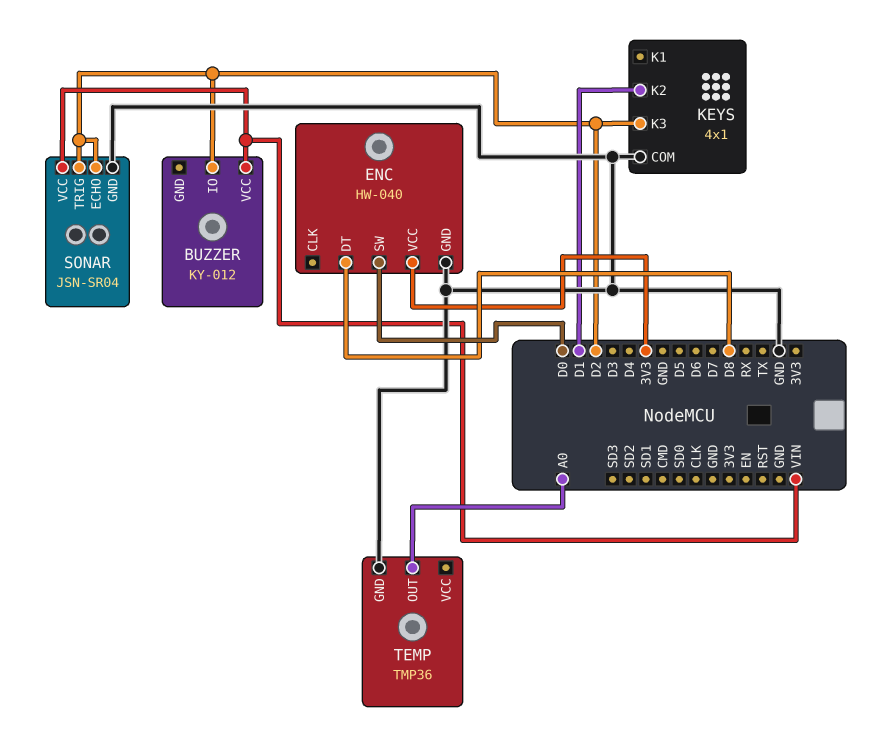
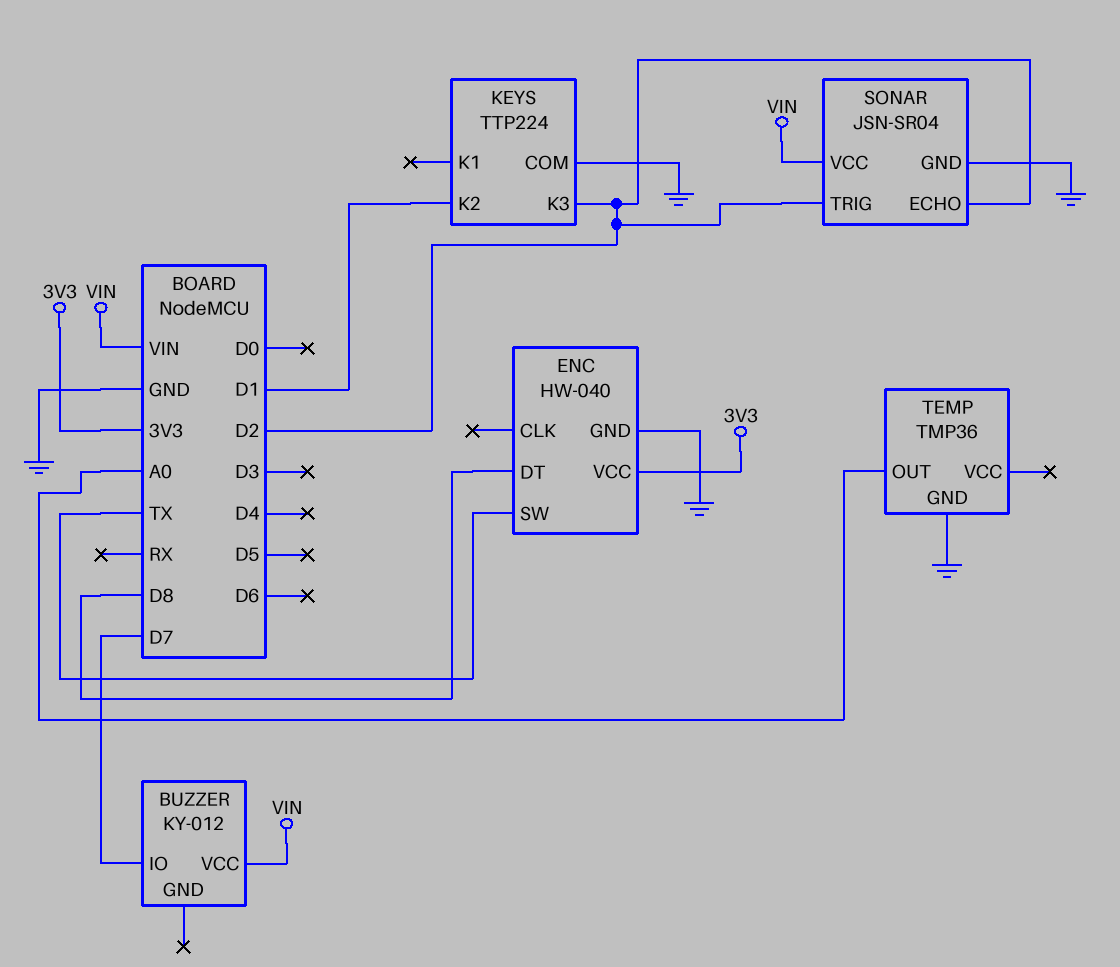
BUZZER pin IO: D2 -> D7
ENC pin SW: D0 -> TX
KEYS: 4x1 -> TTP224

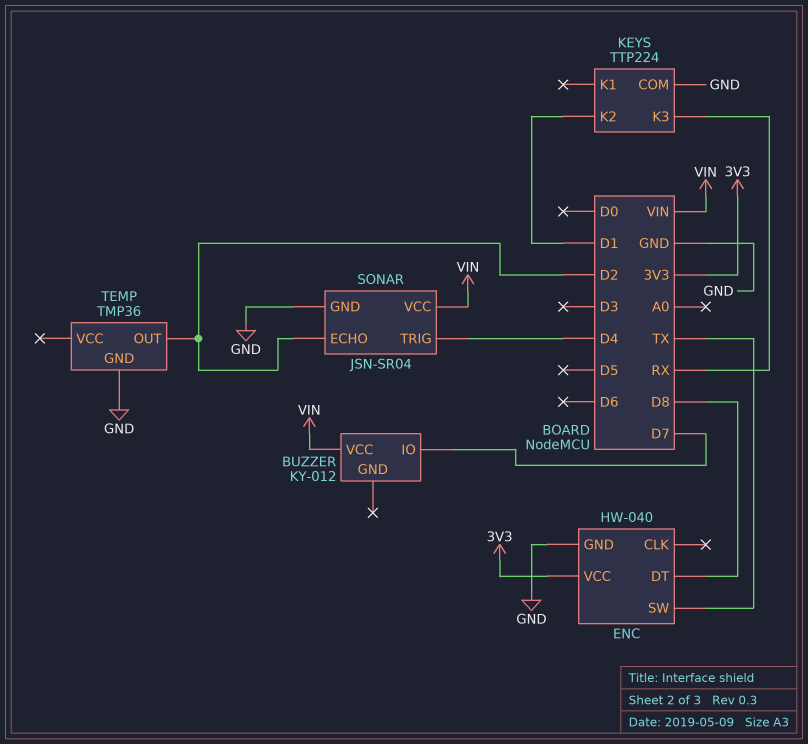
KEYS pin K3: D2 -> RX
SONAR pin TRIG: D2 -> D4
TEMP pin OUT: A0 -> D2

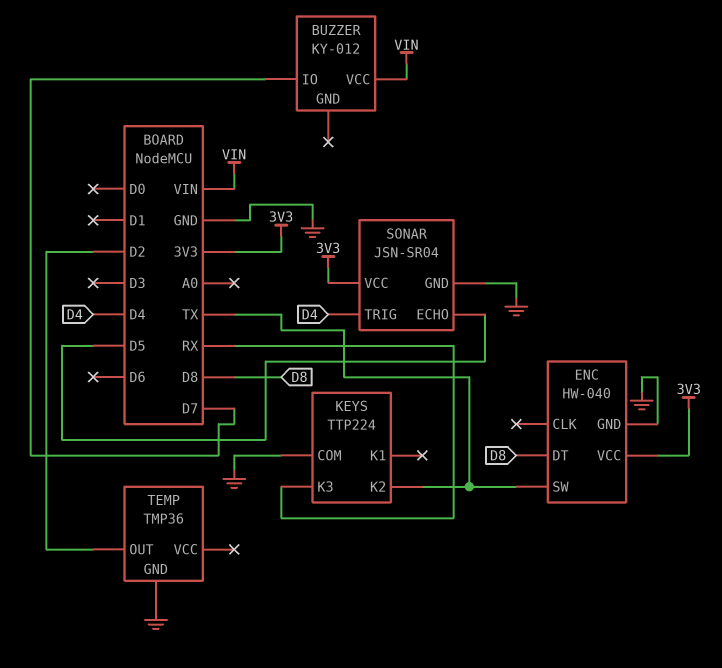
KEYS pin K2: D1 -> TX
SONAR pin ECHO: D2 -> D5
SONAR pin VCC: VIN -> 3V3

